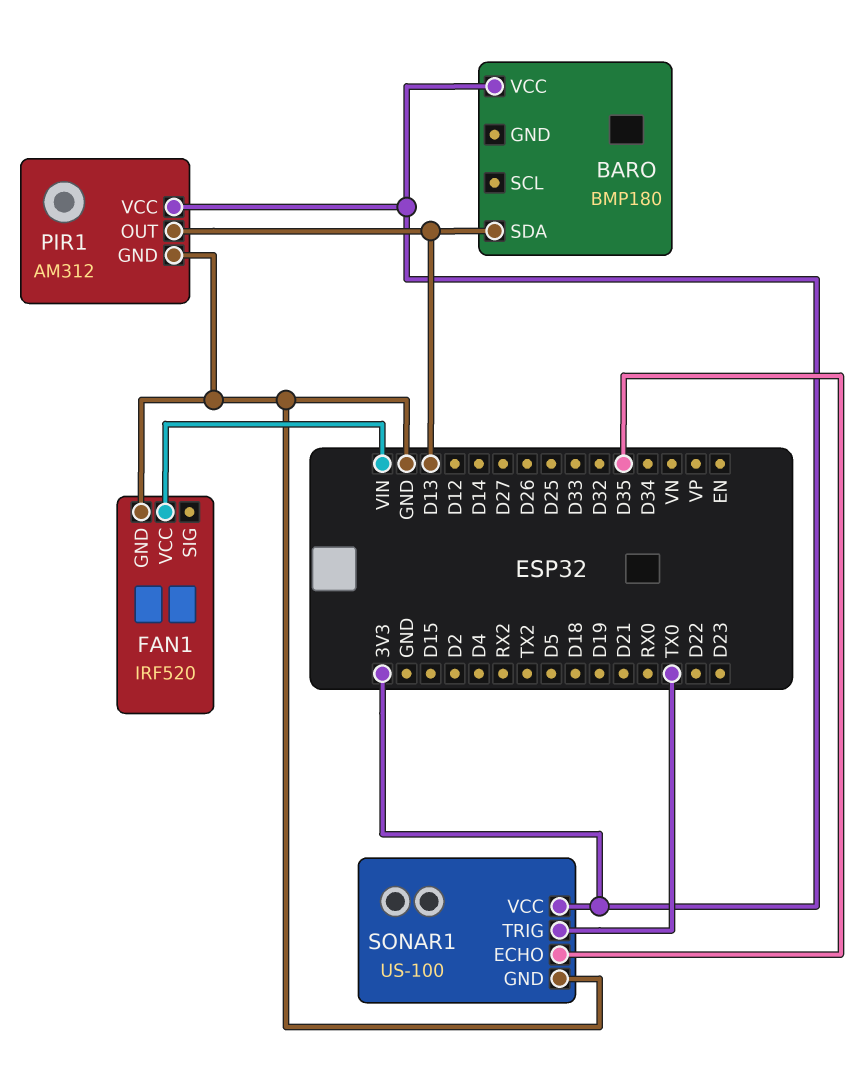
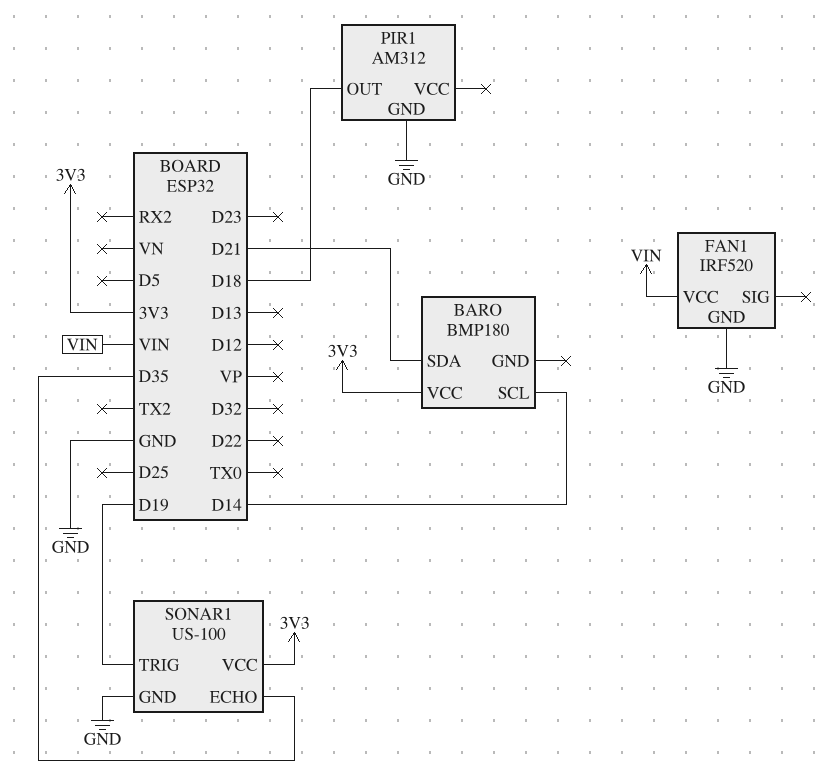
BARO pin SCL: none -> D14
BARO pin SDA: D13 -> D21
PIR1 pin OUT: D13 -> D18
PIR1 pin VCC: 3V3 -> none
SONAR1 pin TRIG: TX0 -> D19

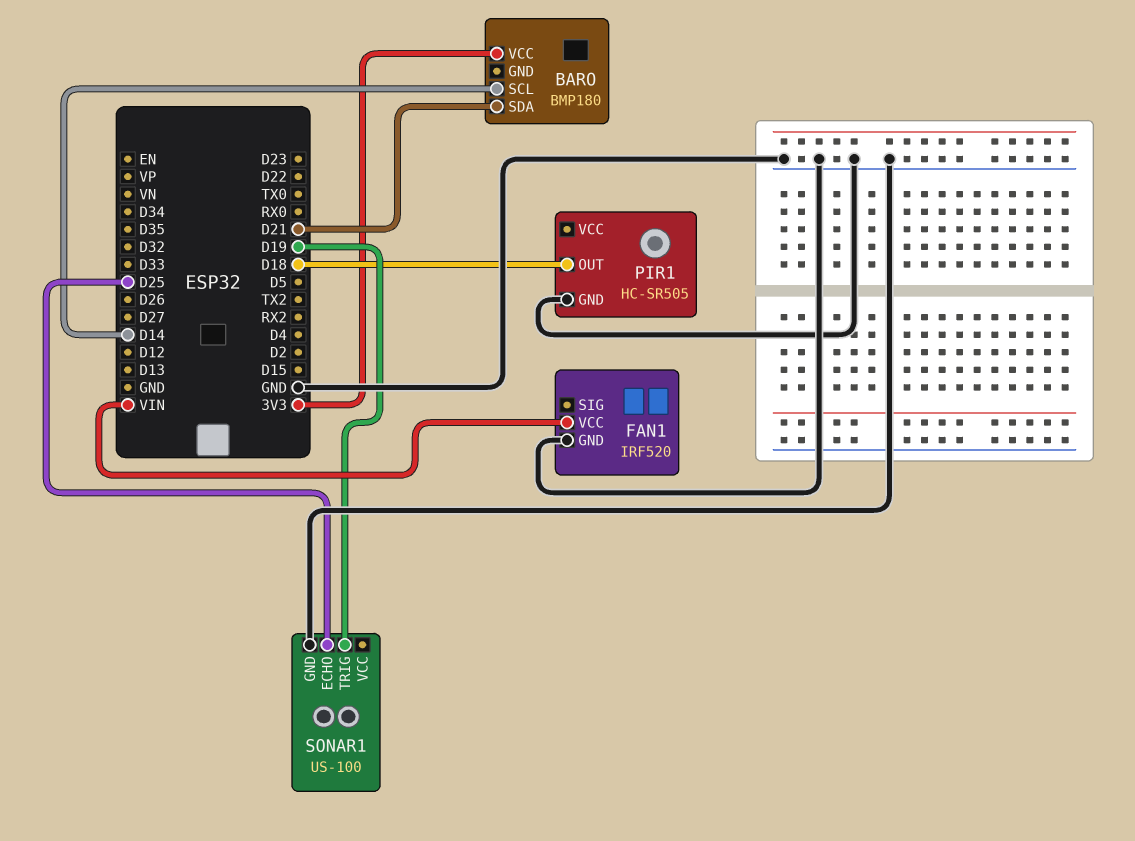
PIR1: AM312 -> HC-SR505
SONAR1 pin ECHO: D35 -> D25
SONAR1 pin VCC: 3V3 -> none

